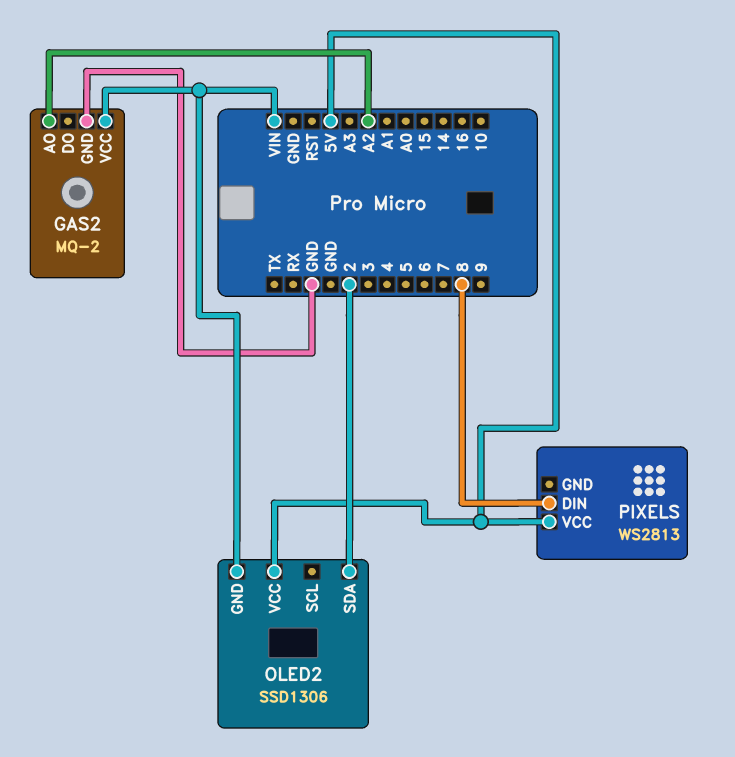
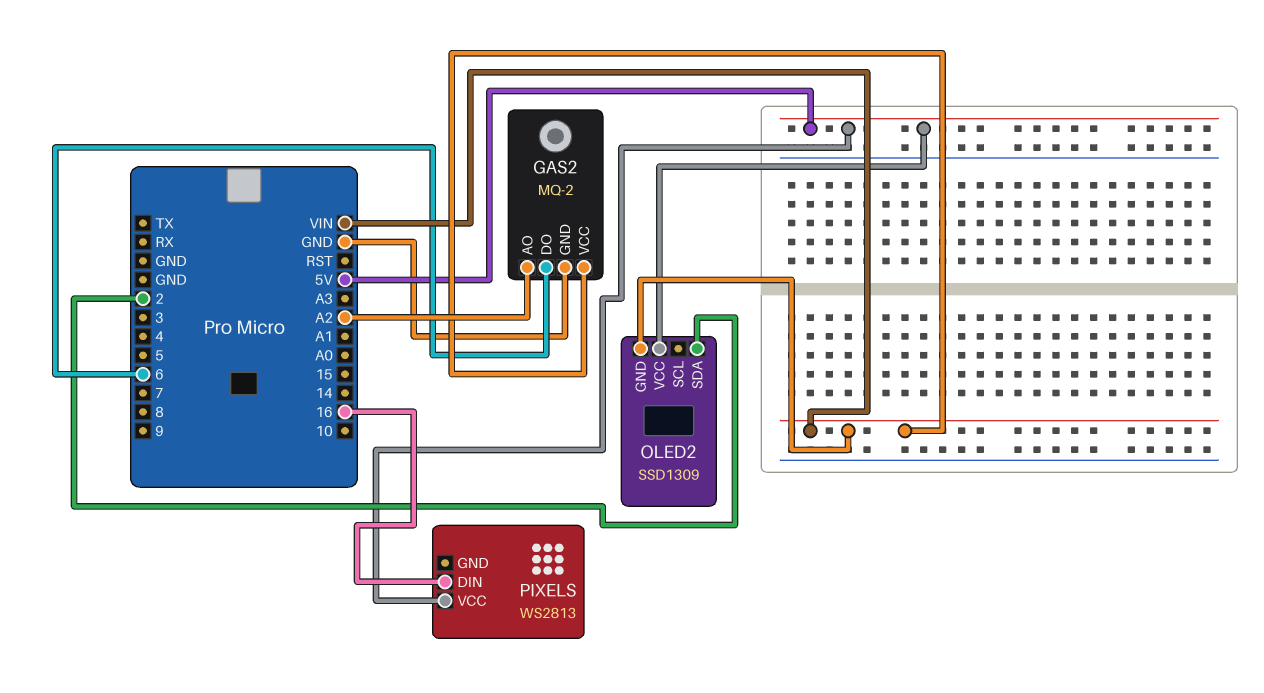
GAS2 pin DO: none -> 6
OLED2: SSD1306 -> SSD1309
PIXELS pin DIN: 8 -> 16

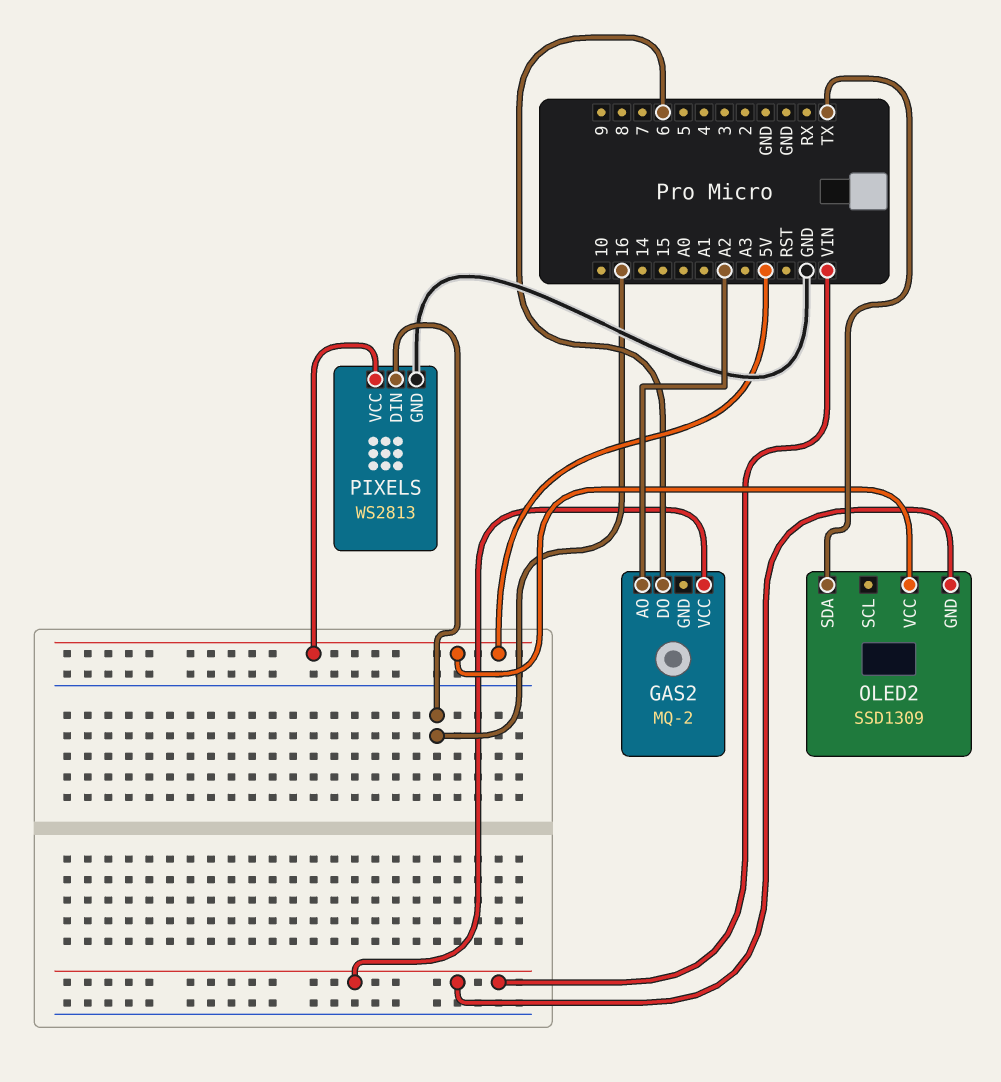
GAS2 pin GND: GND -> none
OLED2 pin SDA: 2 -> TX
PIXELS pin GND: none -> GND

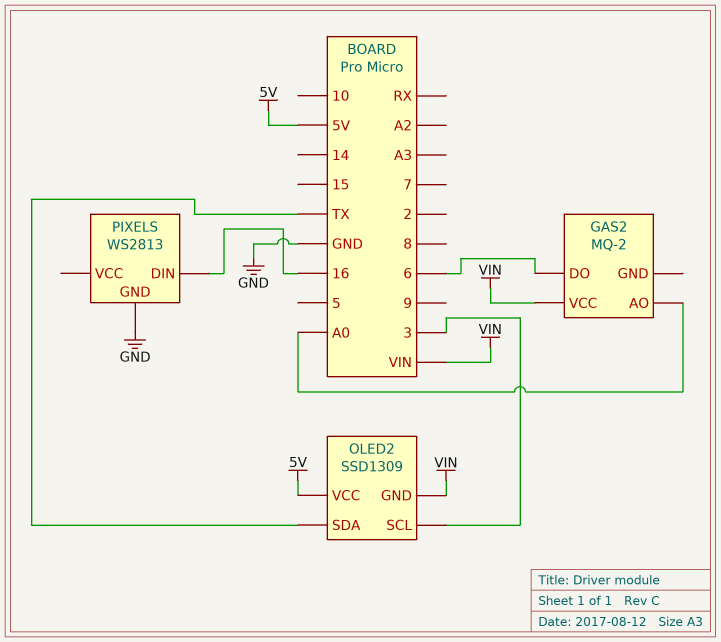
GAS2 pin AO: A2 -> A0
OLED2 pin SCL: none -> 3
PIXELS pin VCC: 5V -> none

